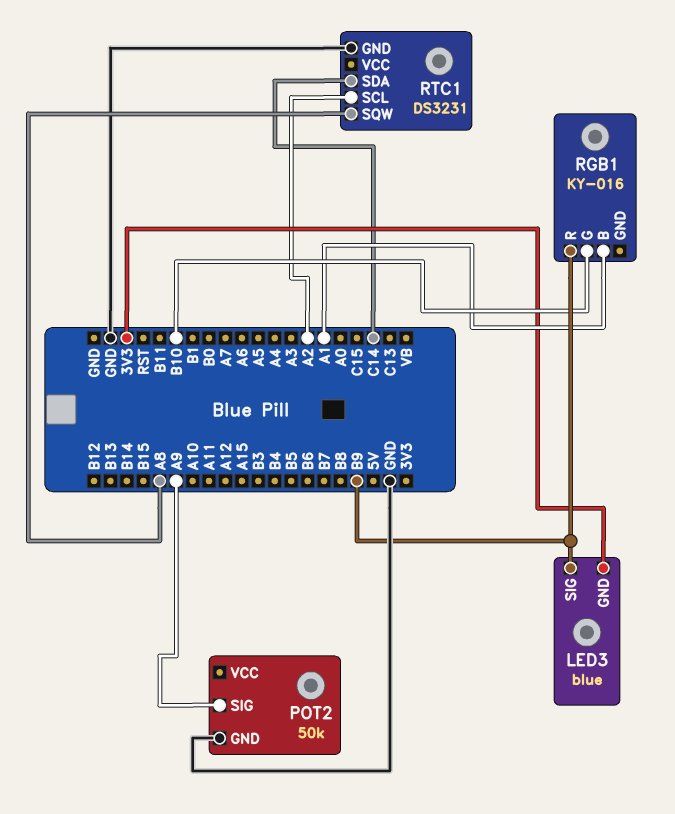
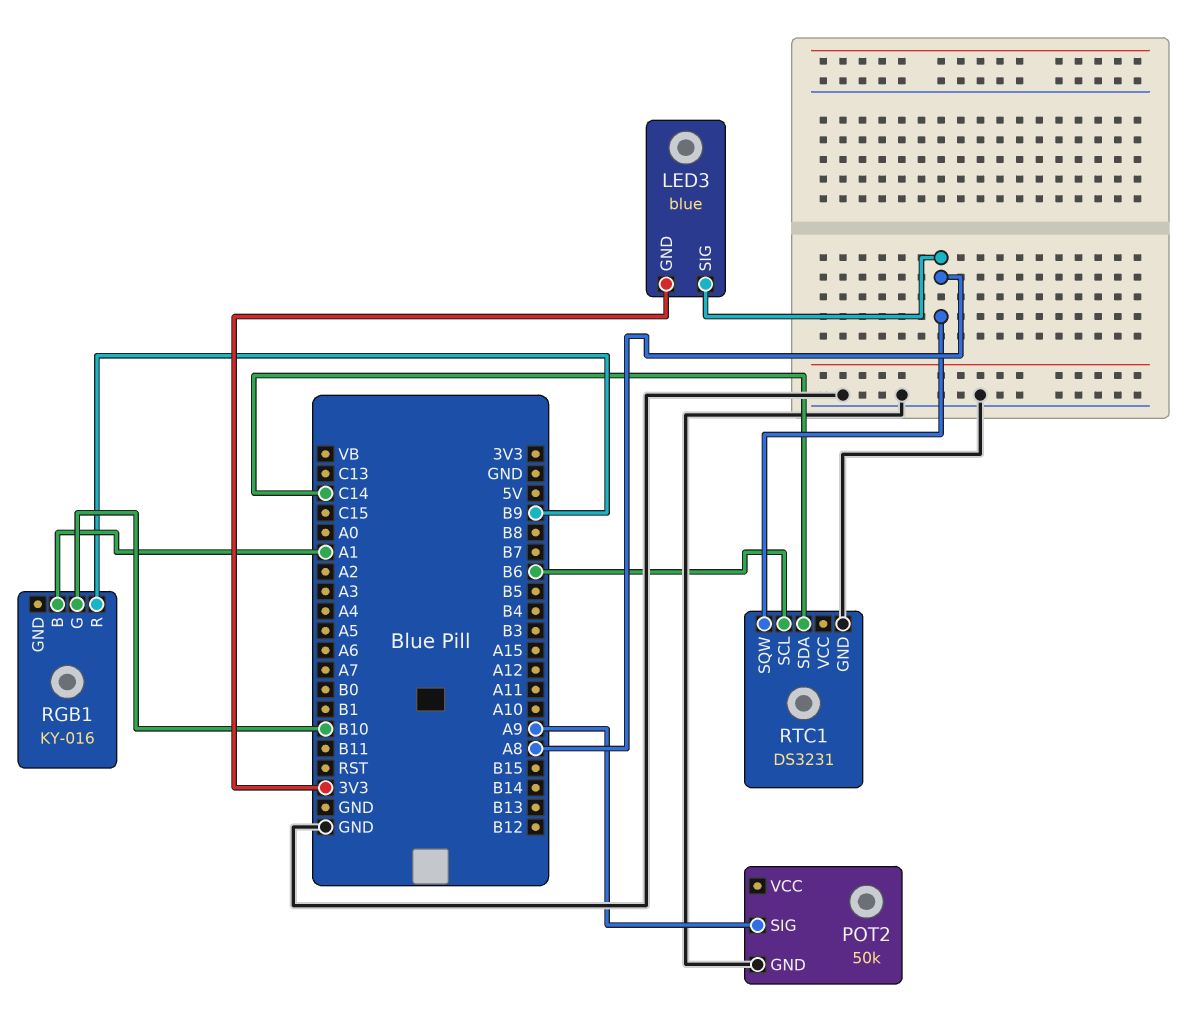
LED3 pin SIG: B9 -> A8
RTC1 pin SCL: A2 -> B6

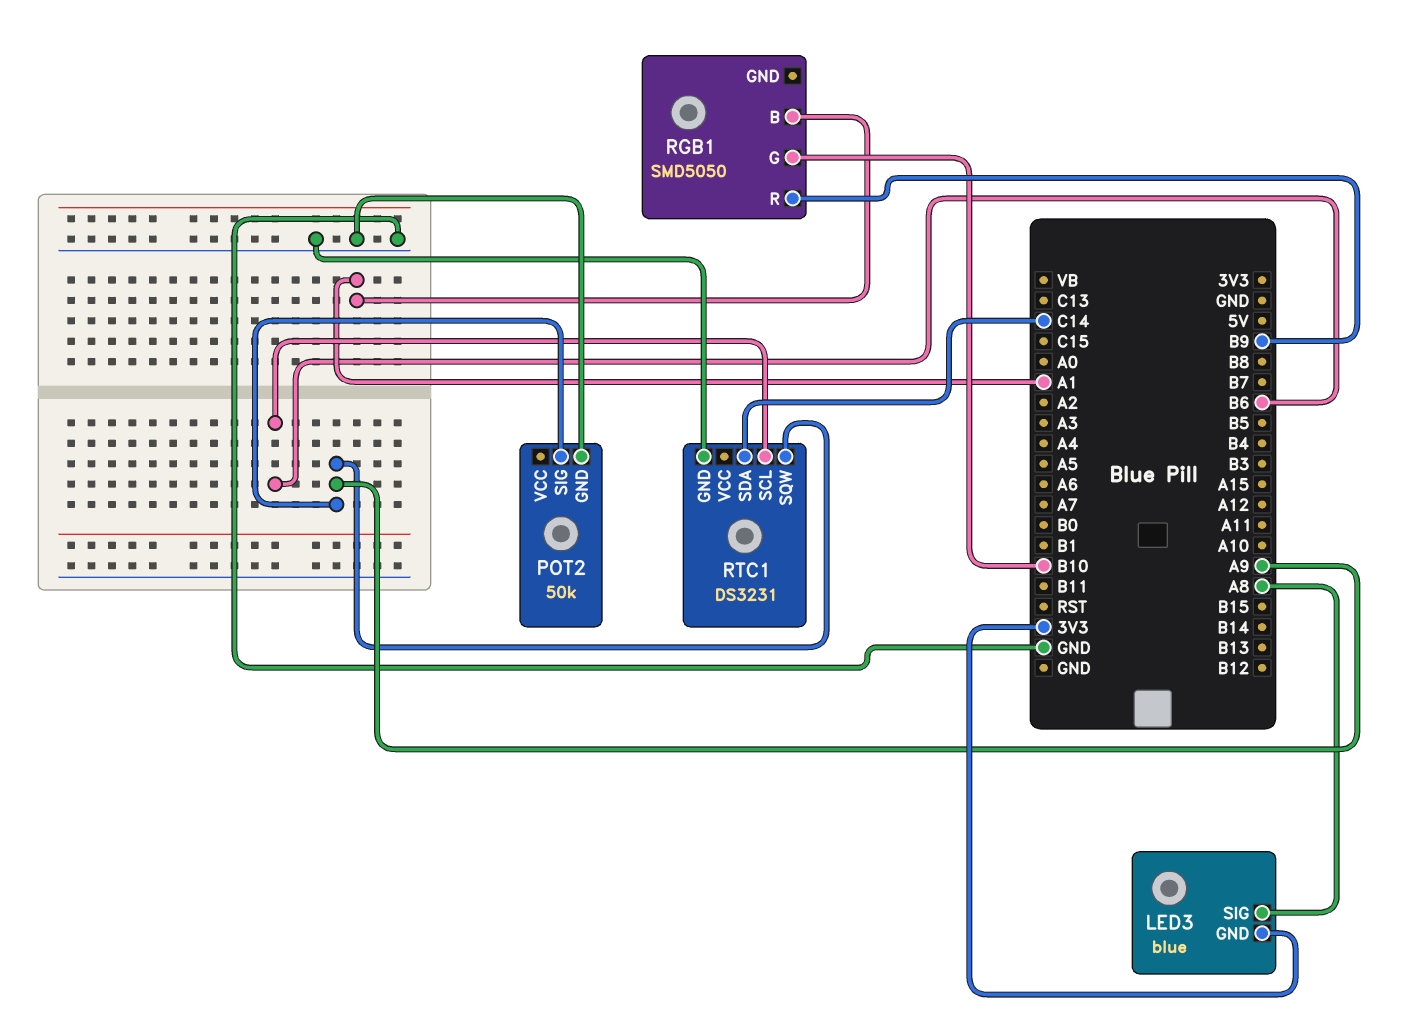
RGB1: KY-016 -> SMD5050
RTC1 pin SQW: A8 -> A9

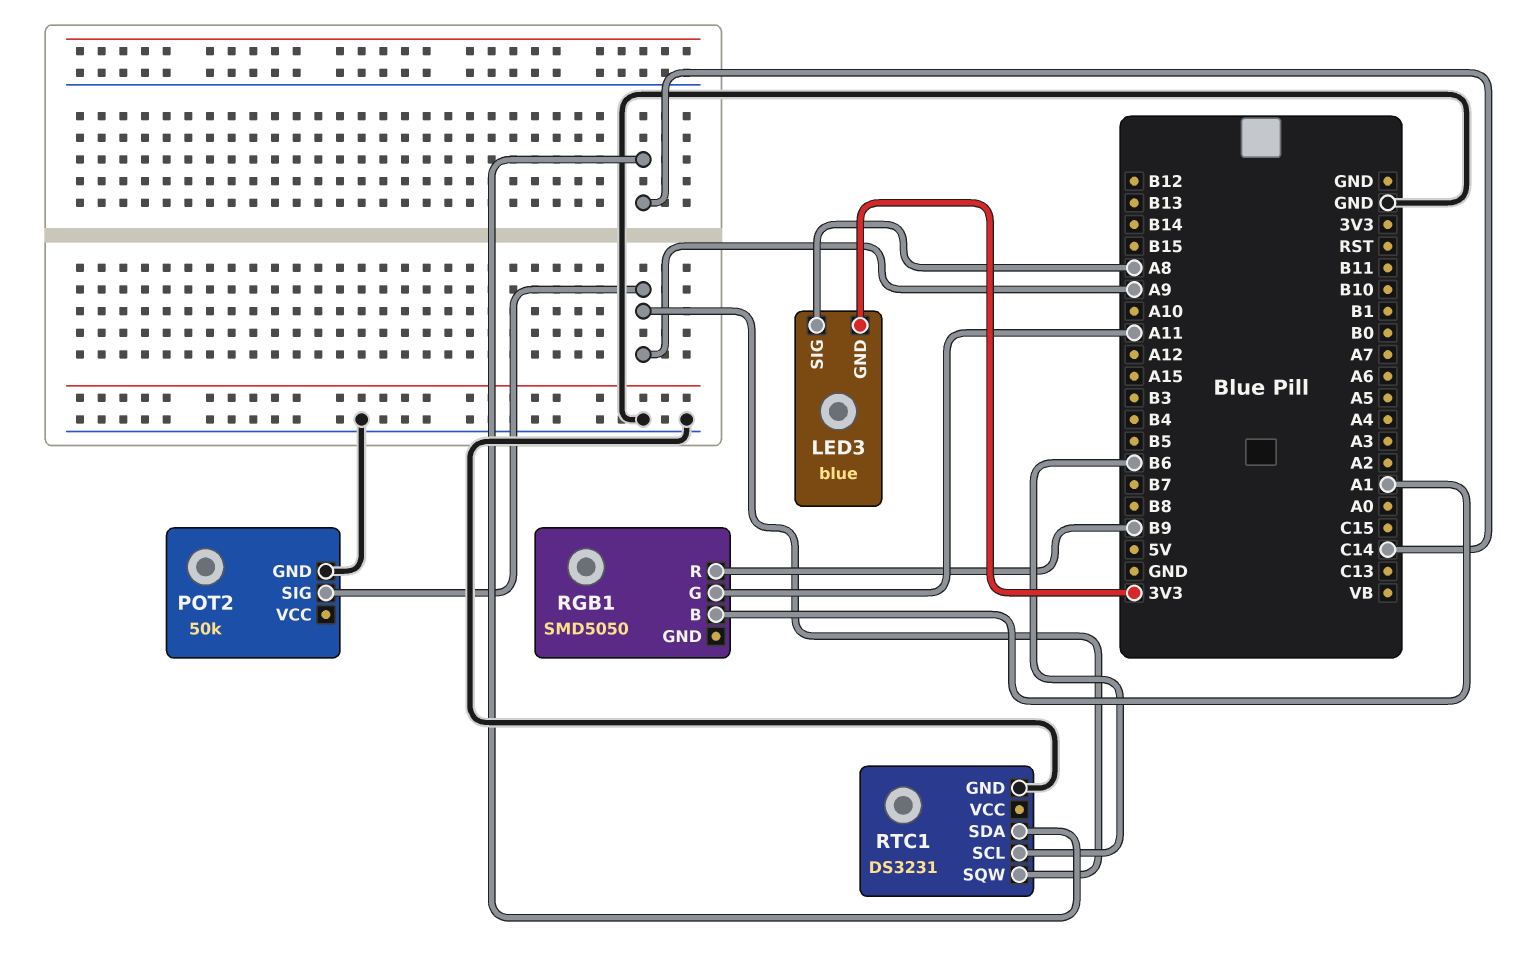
RGB1 pin G: B10 -> A11

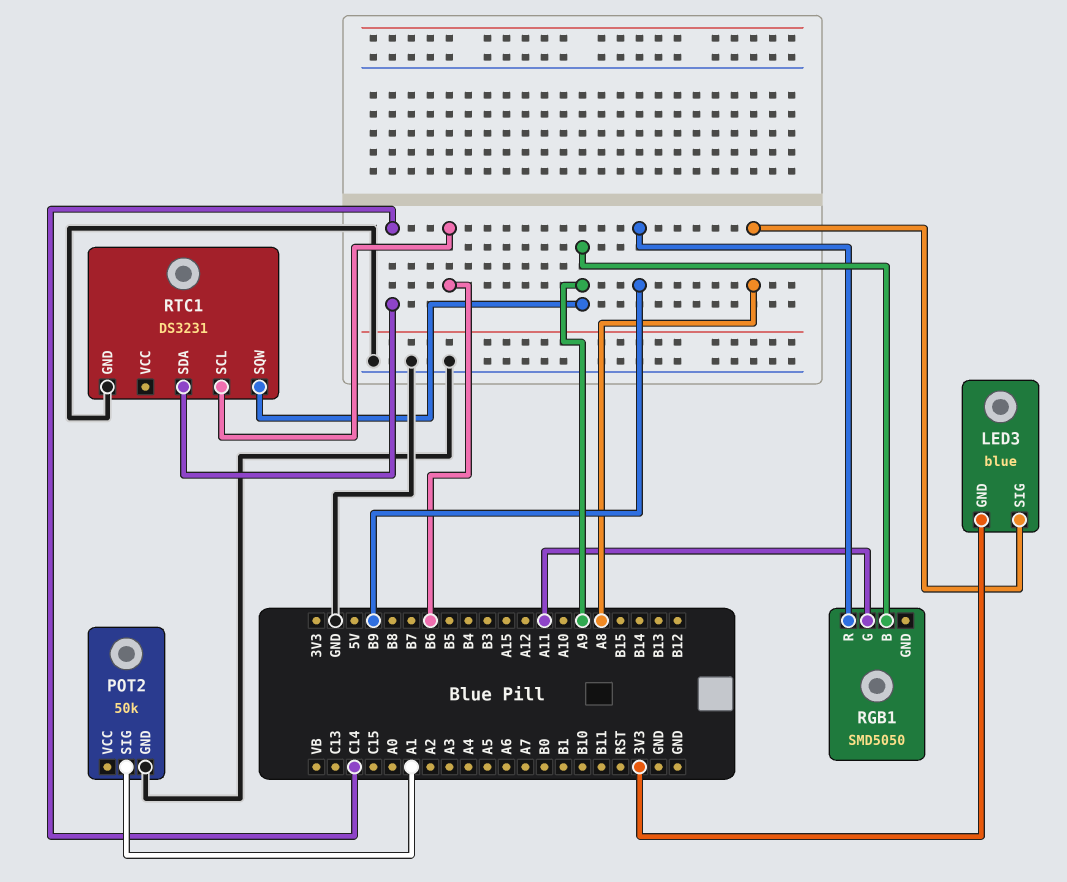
POT2 pin SIG: A9 -> A1
RGB1 pin B: A1 -> A9

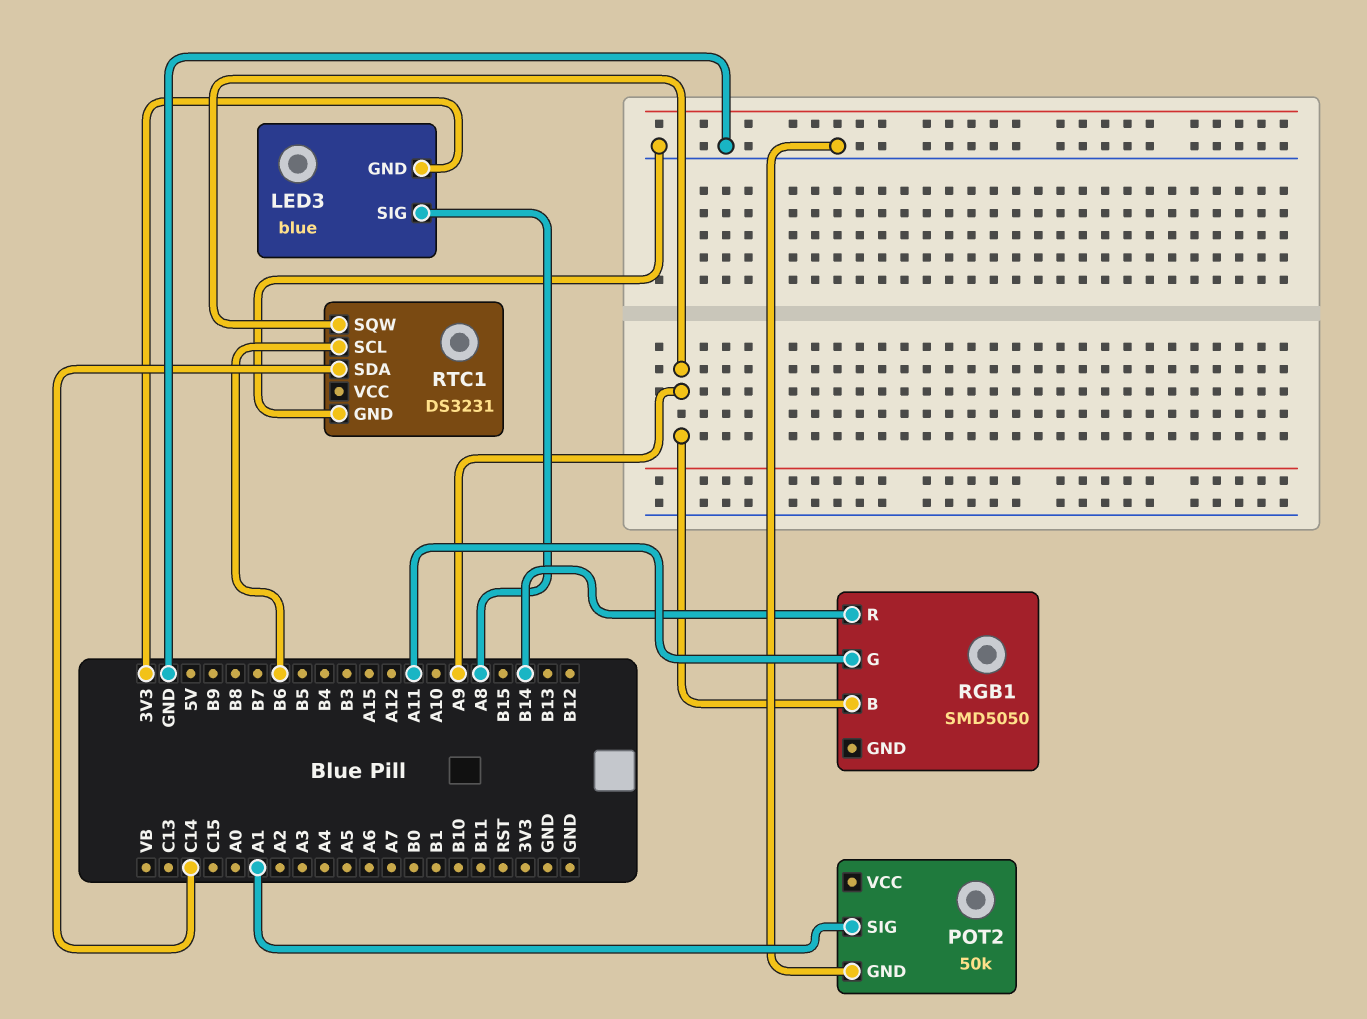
RGB1 pin R: B9 -> B14

